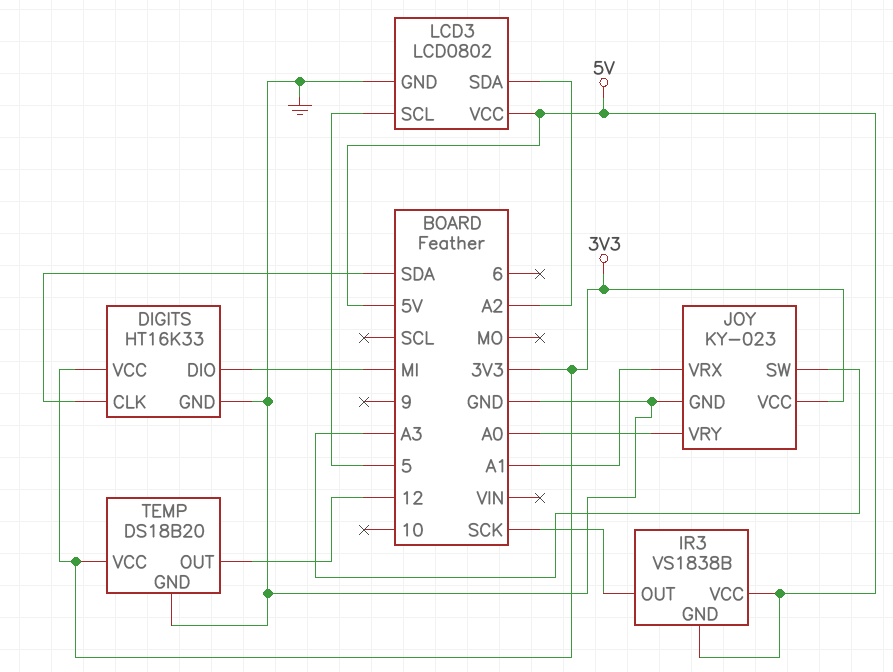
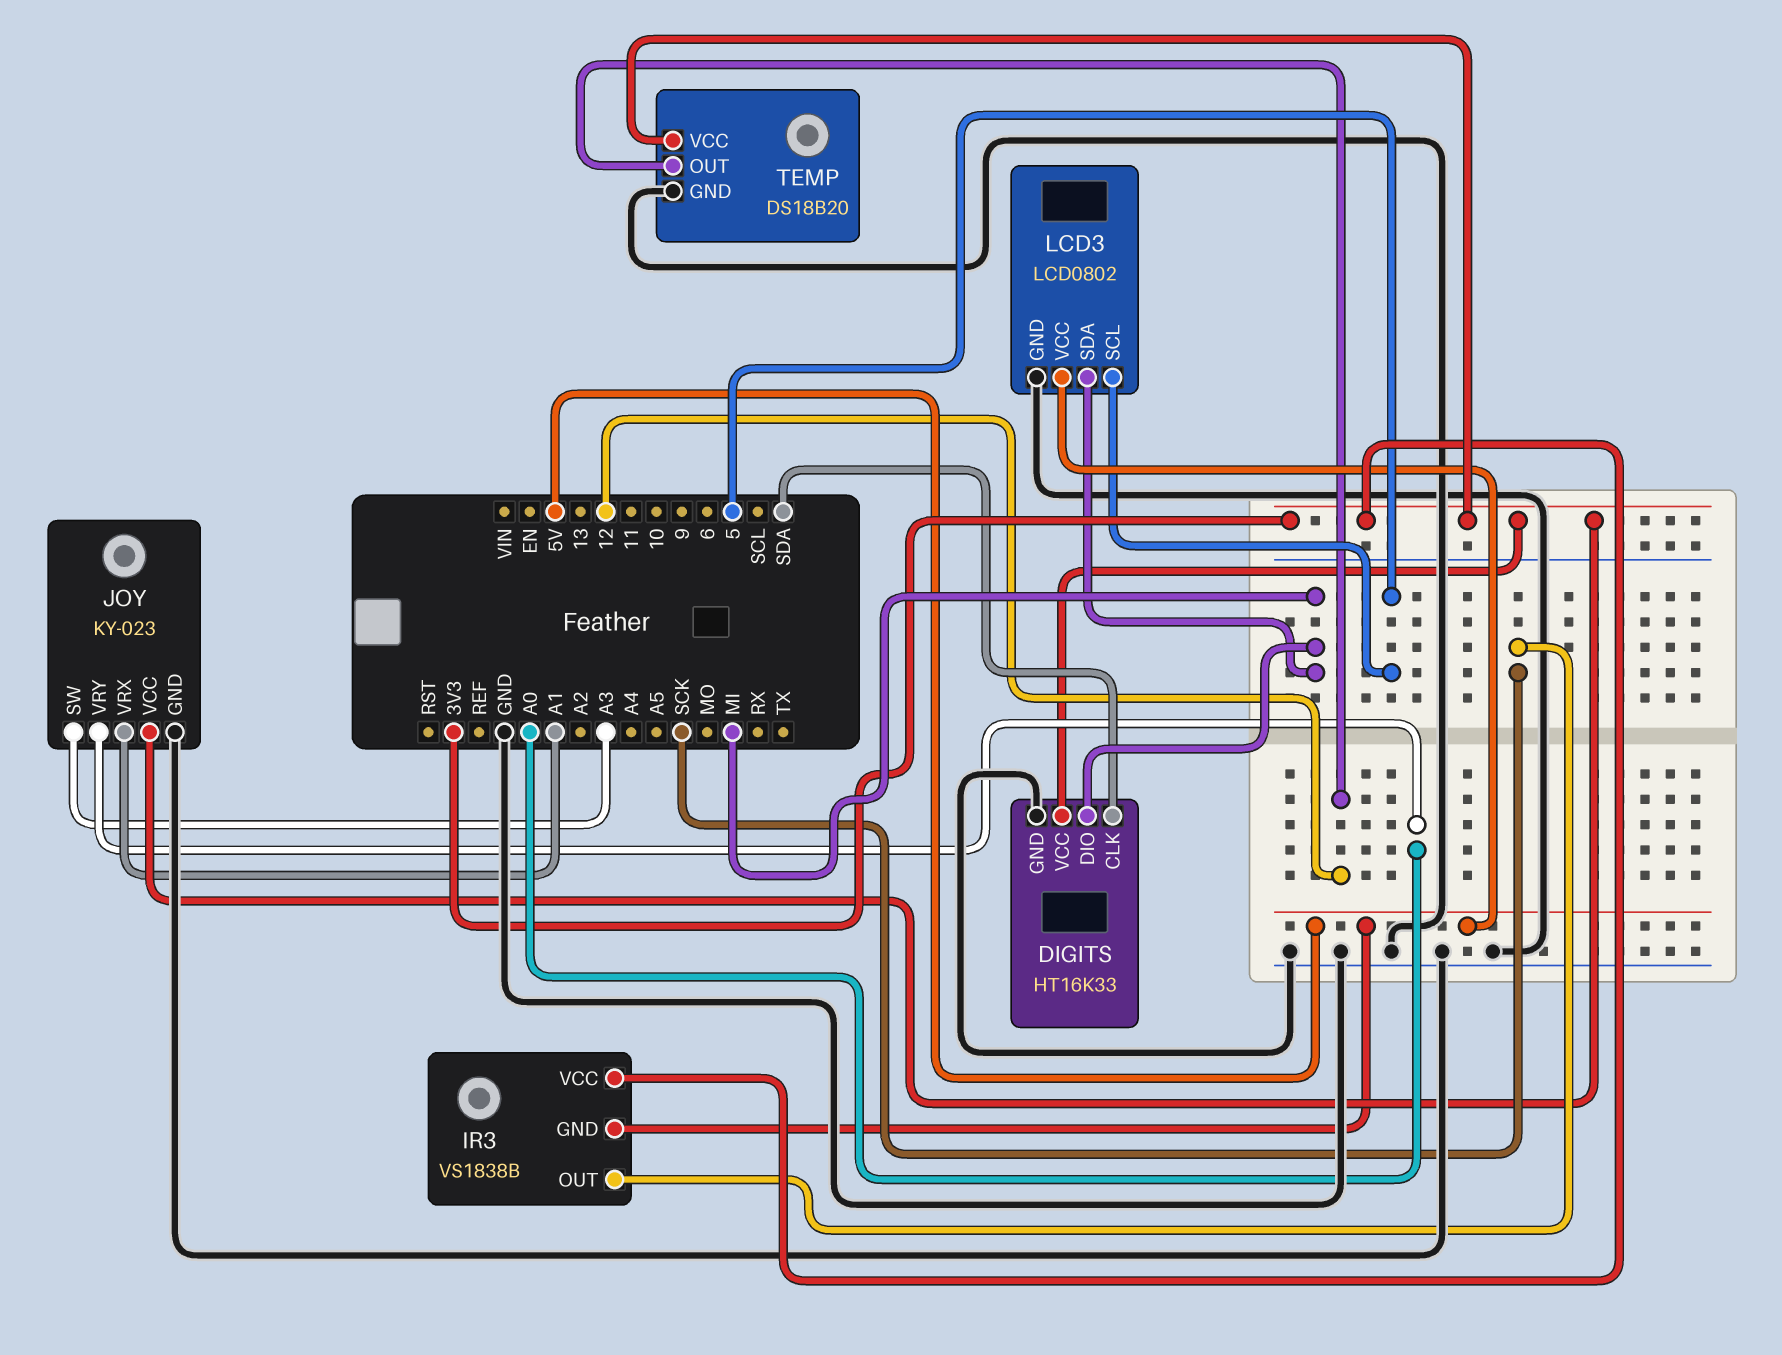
IR3 pin VCC: 5V -> 3V3
LCD3 pin SDA: A2 -> MI

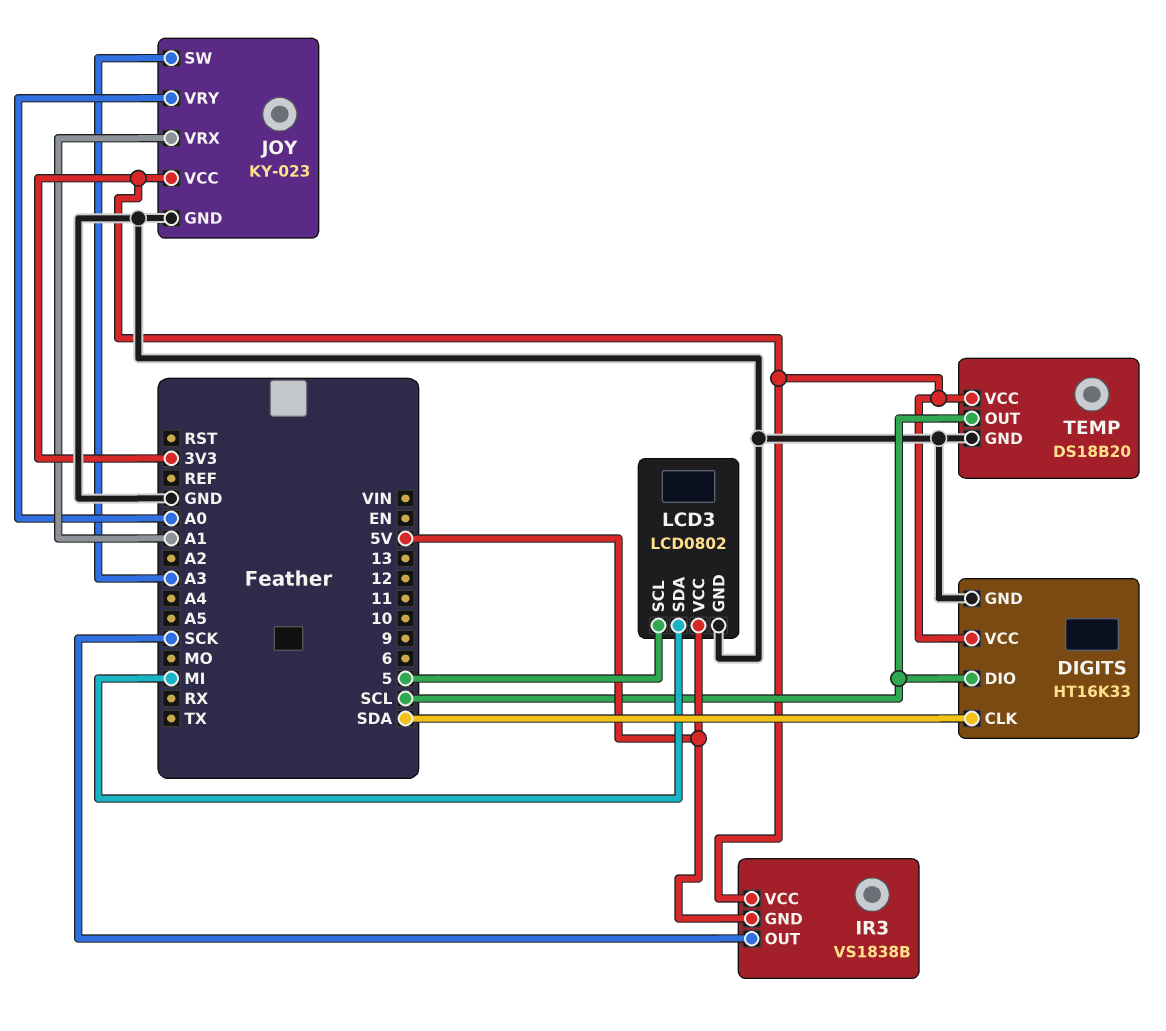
DIGITS pin DIO: MI -> SCL
TEMP pin OUT: 12 -> SCL

